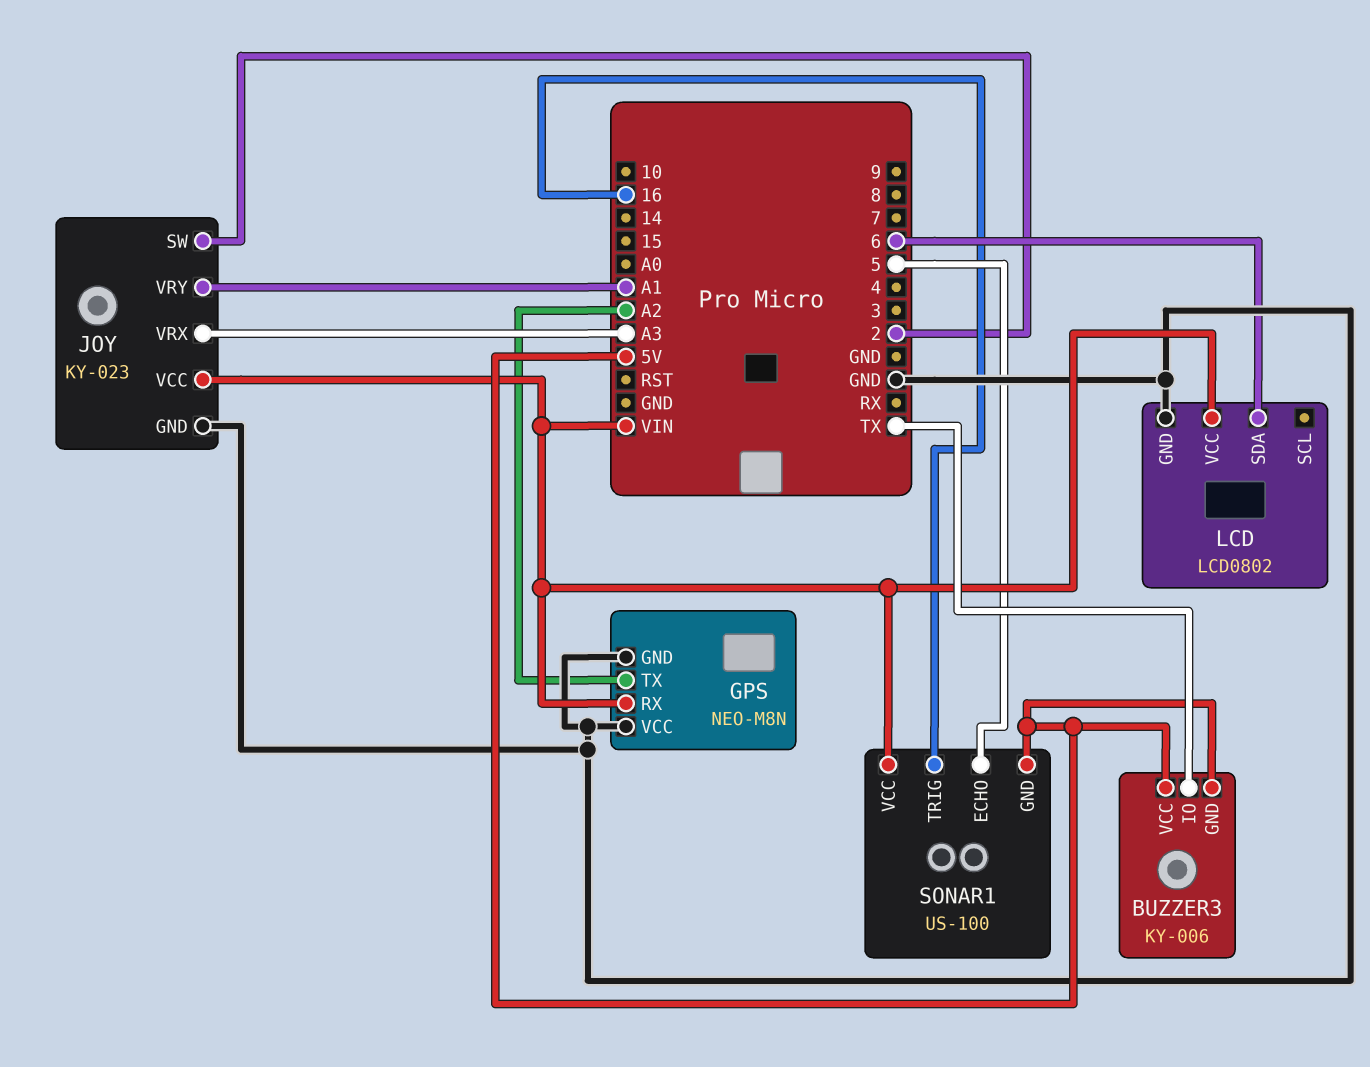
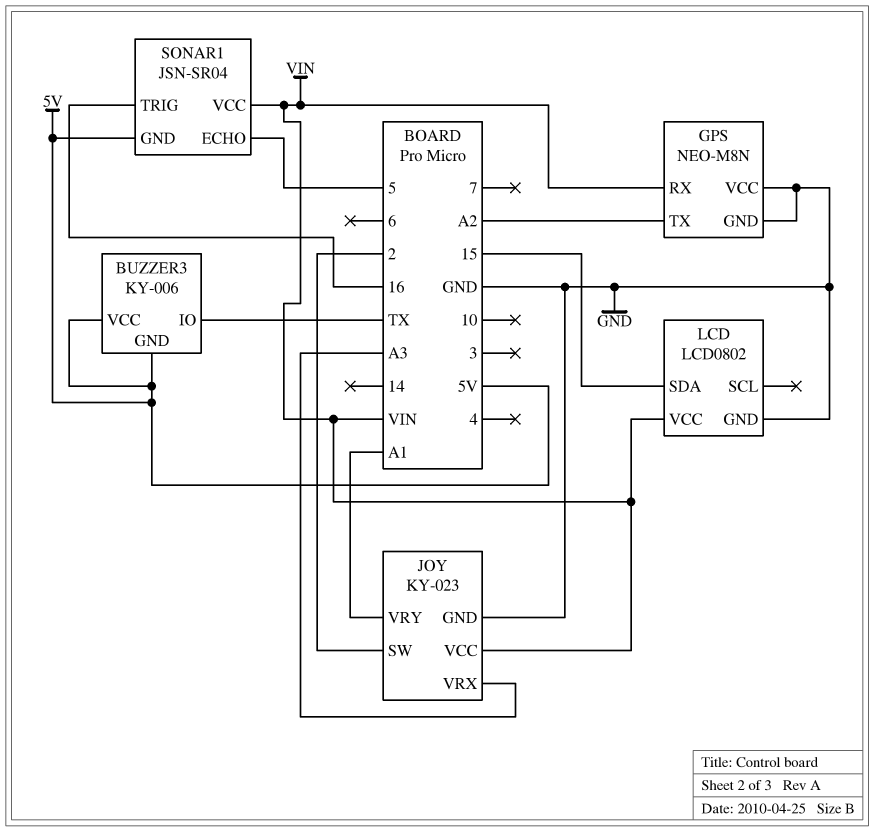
LCD pin SDA: 6 -> 15
SONAR1: US-100 -> JSN-SR04

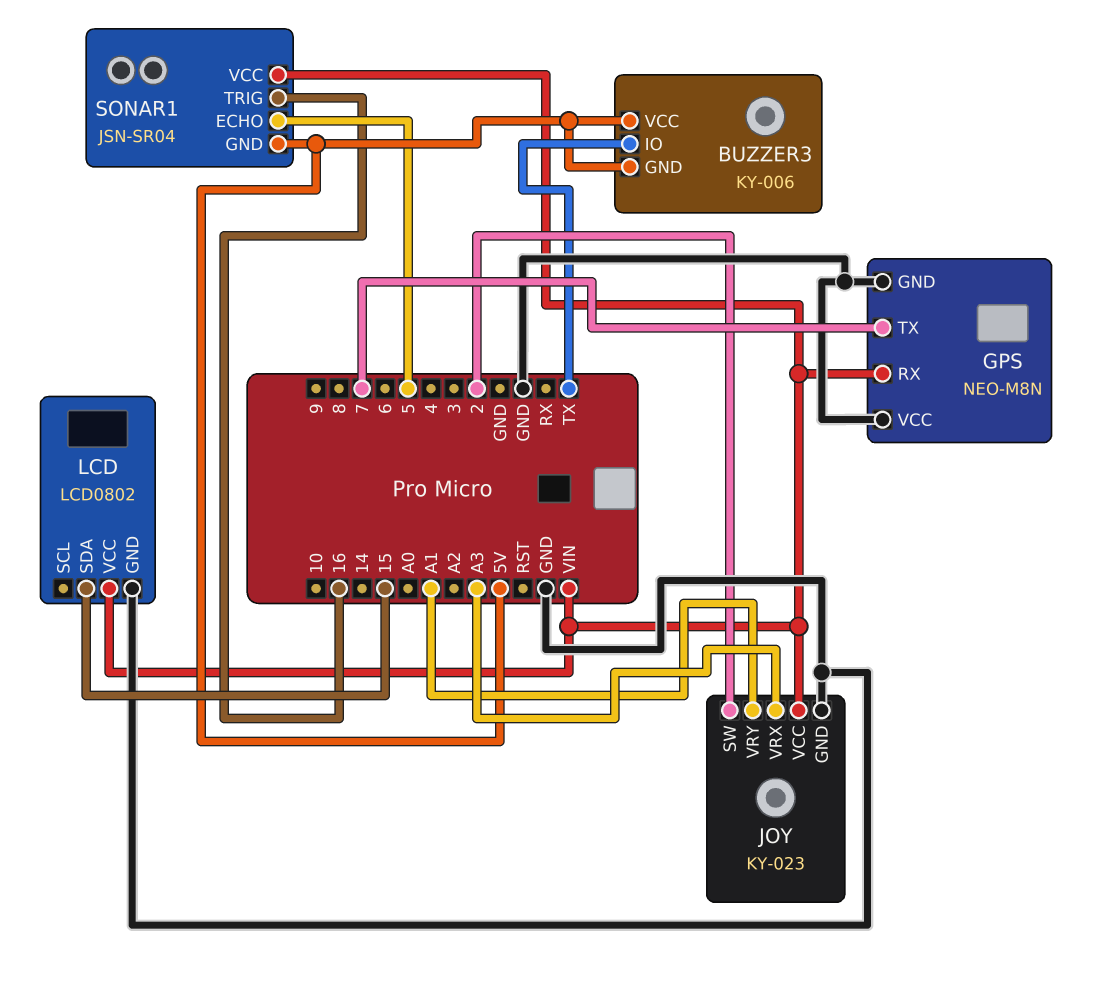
GPS pin TX: A2 -> 7

